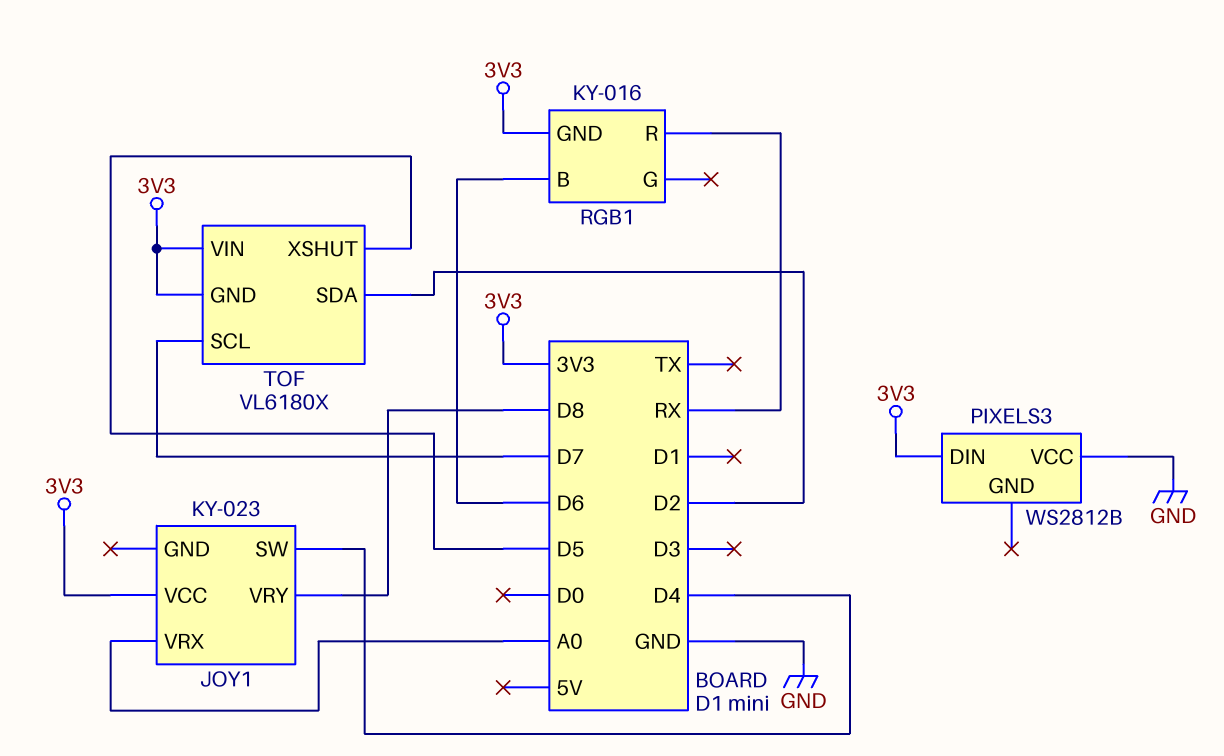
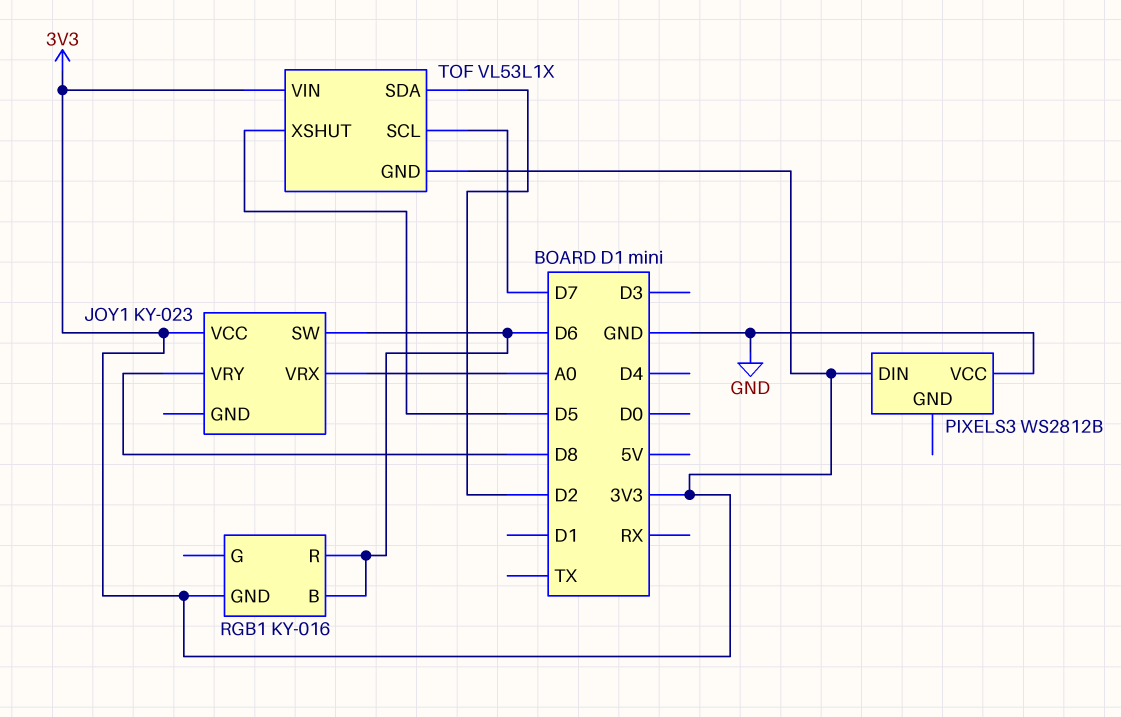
JOY1 pin SW: D4 -> D6
RGB1 pin R: RX -> D6
TOF: VL6180X -> VL53L1X

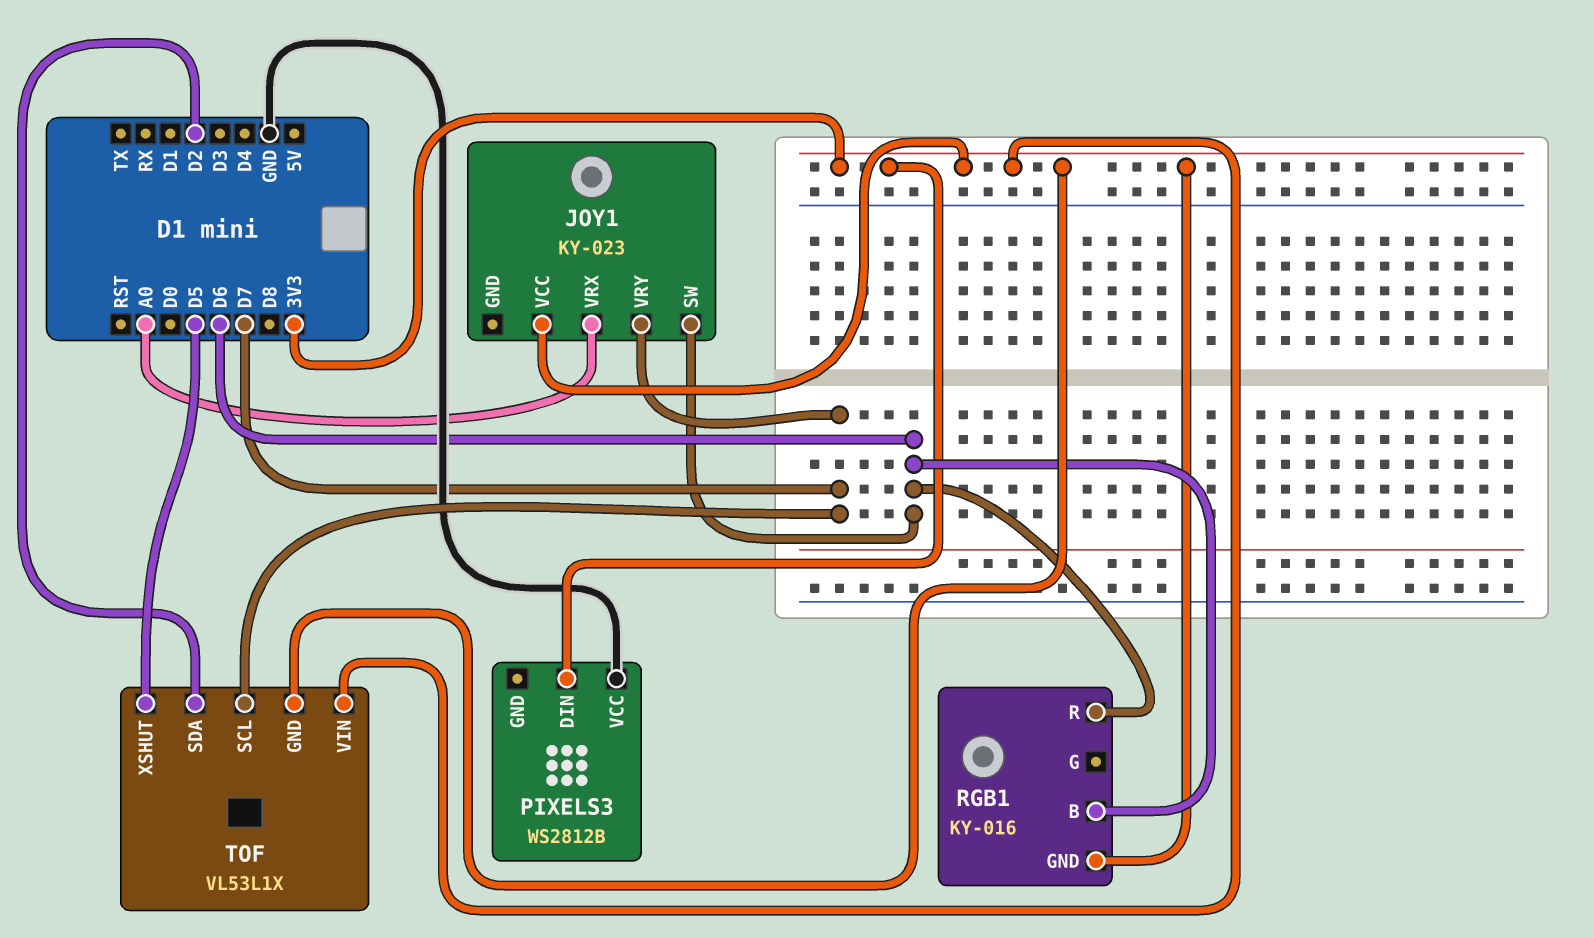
JOY1 pin VRY: D8 -> D7

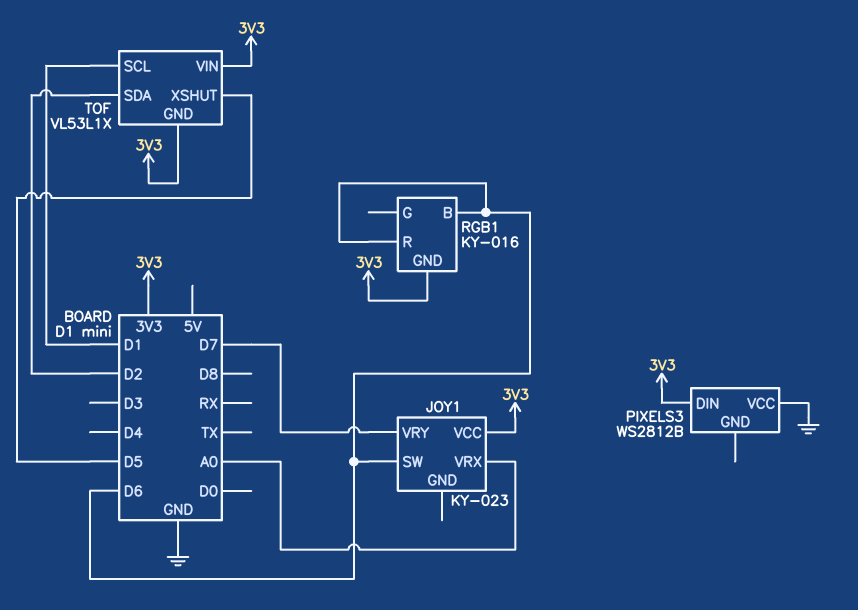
TOF pin SCL: D7 -> D1

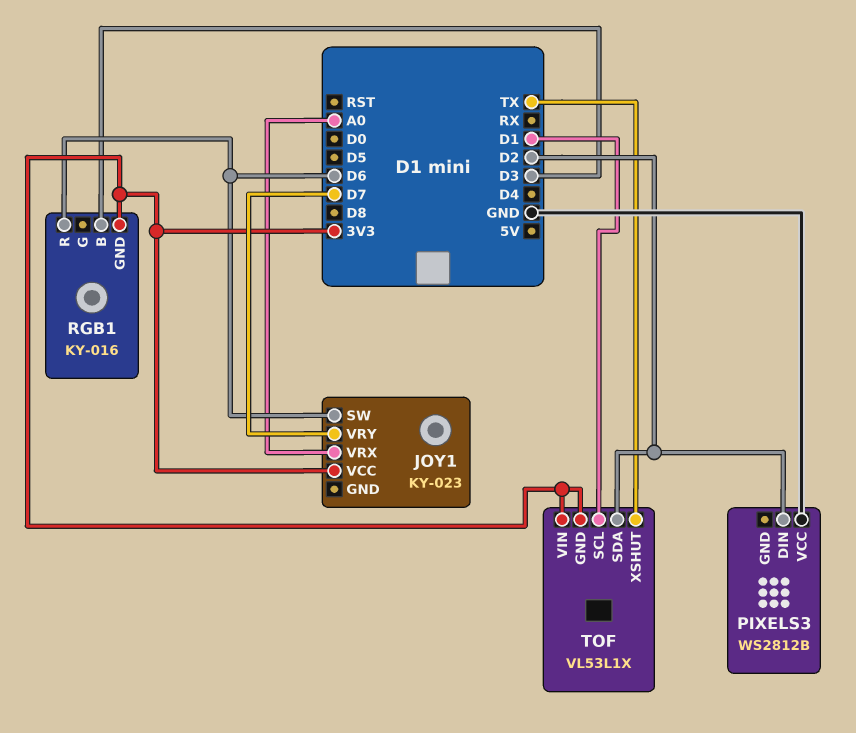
PIXELS3 pin DIN: 3V3 -> D2
RGB1 pin B: D6 -> D3
TOF pin XSHUT: D5 -> TX

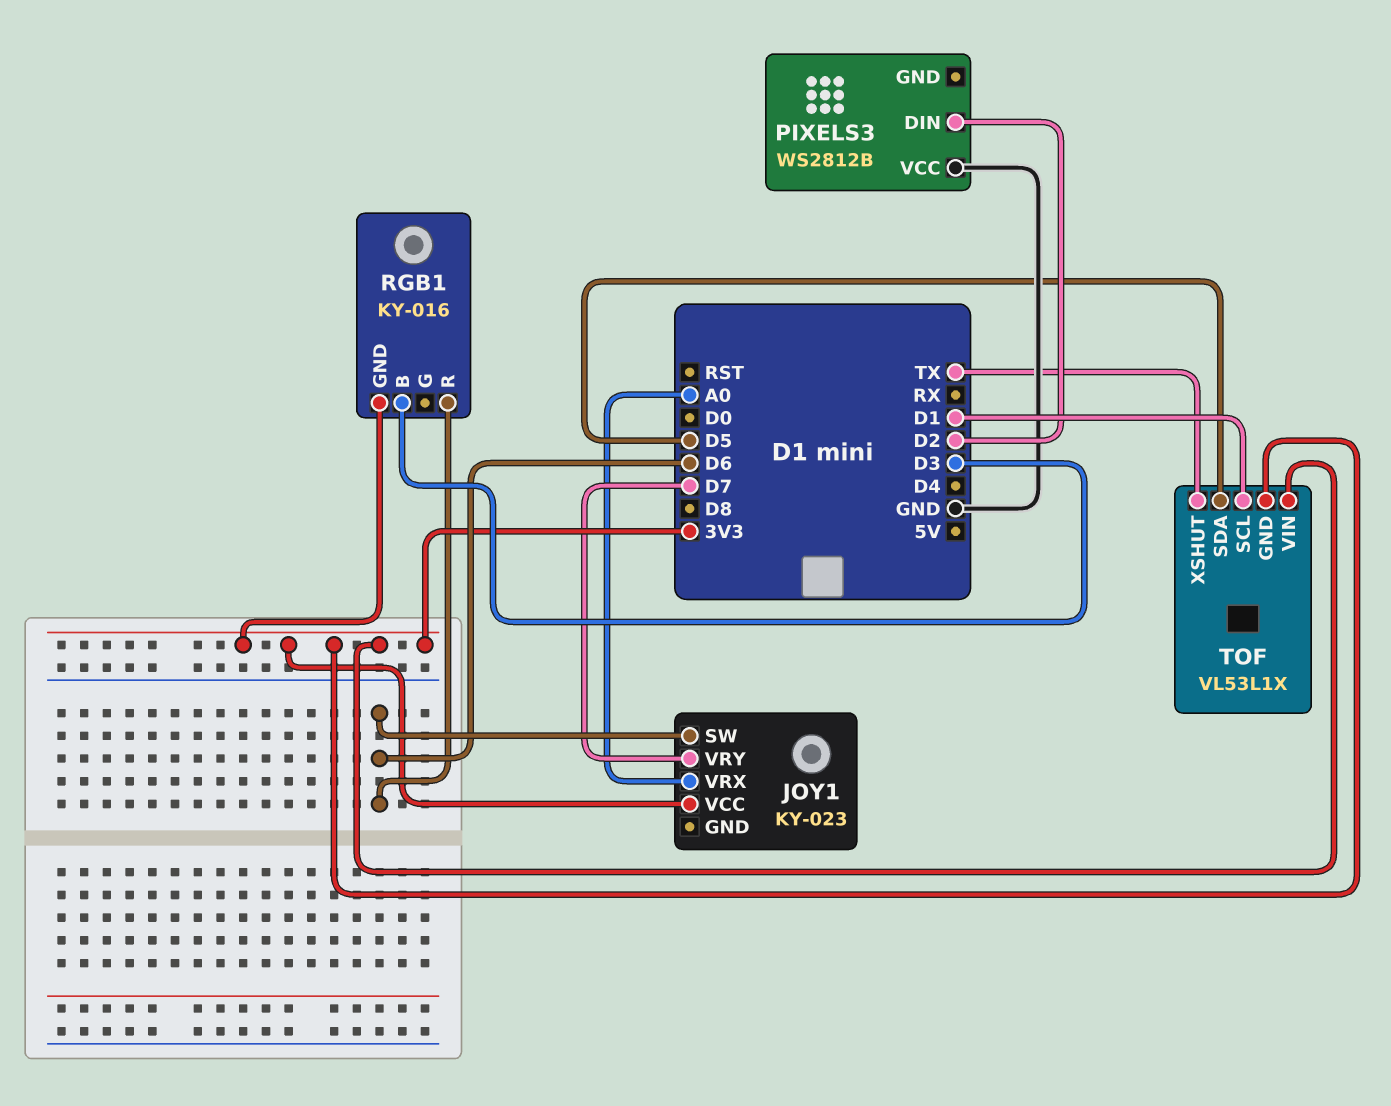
TOF pin SDA: D2 -> D5

